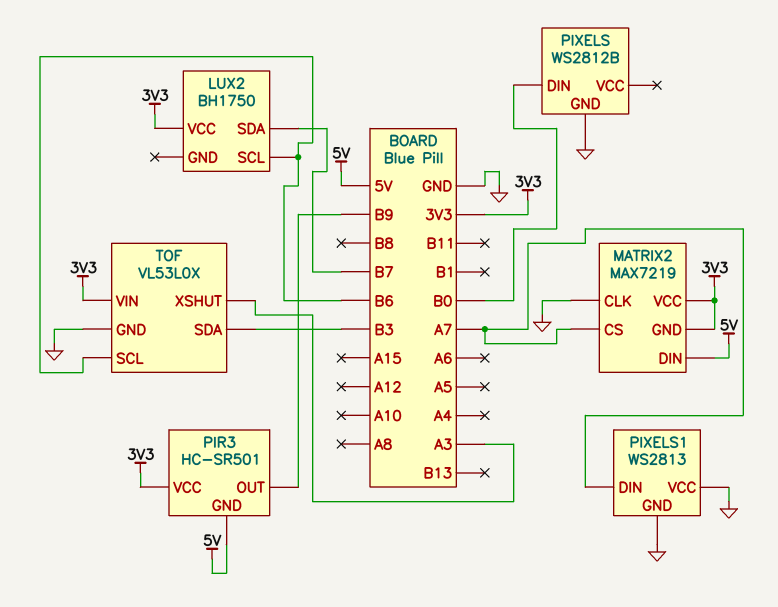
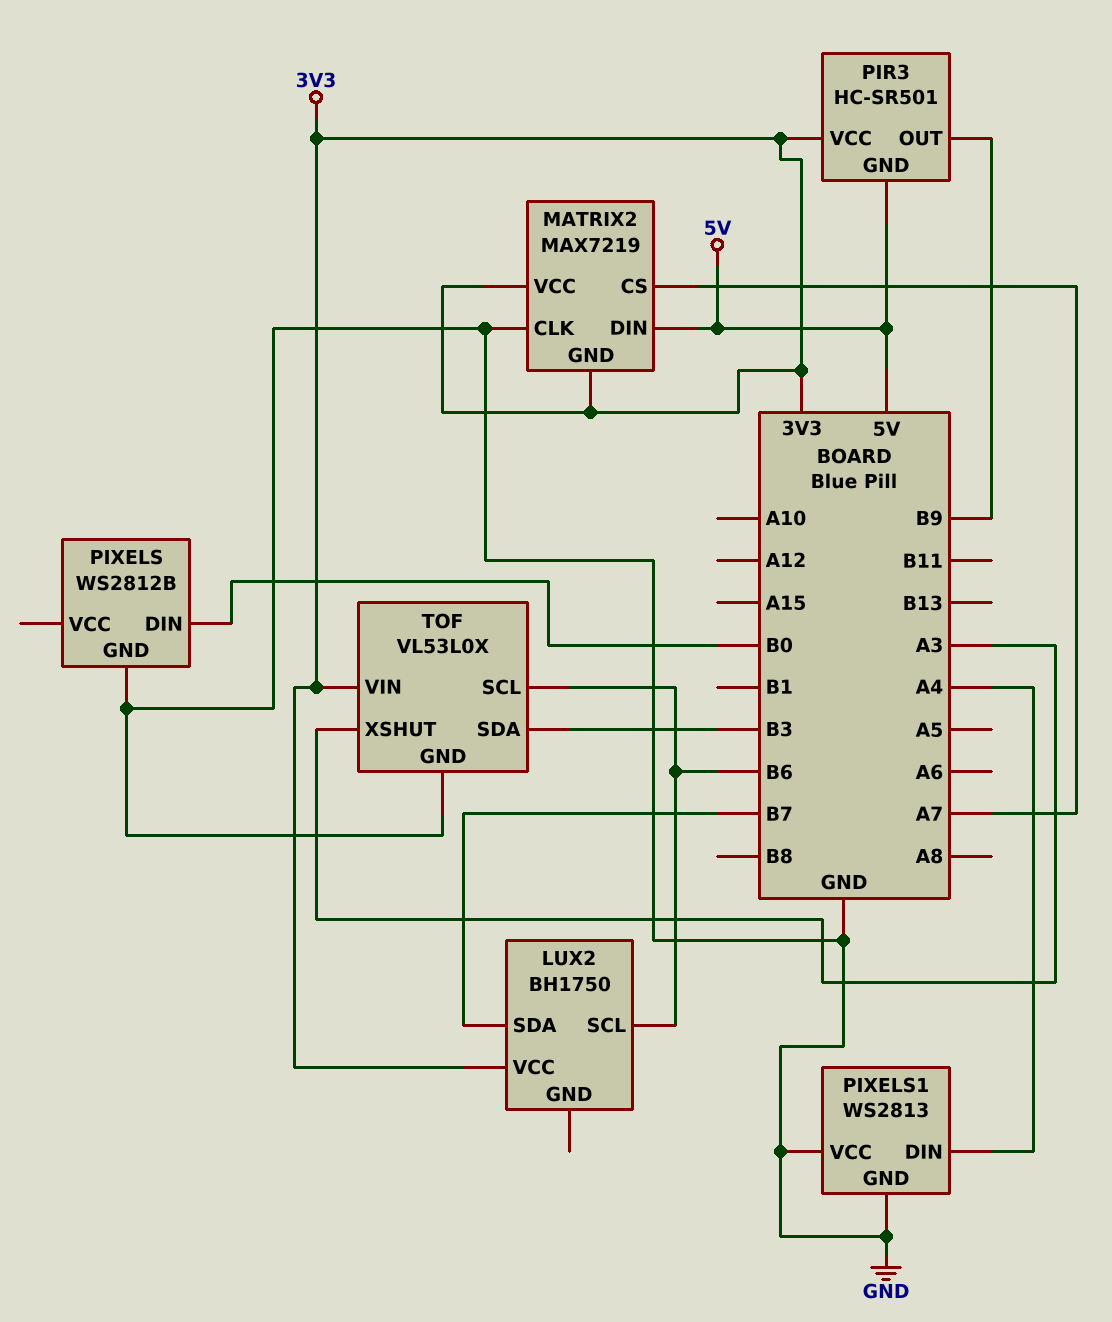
PIXELS1 pin DIN: A7 -> A4

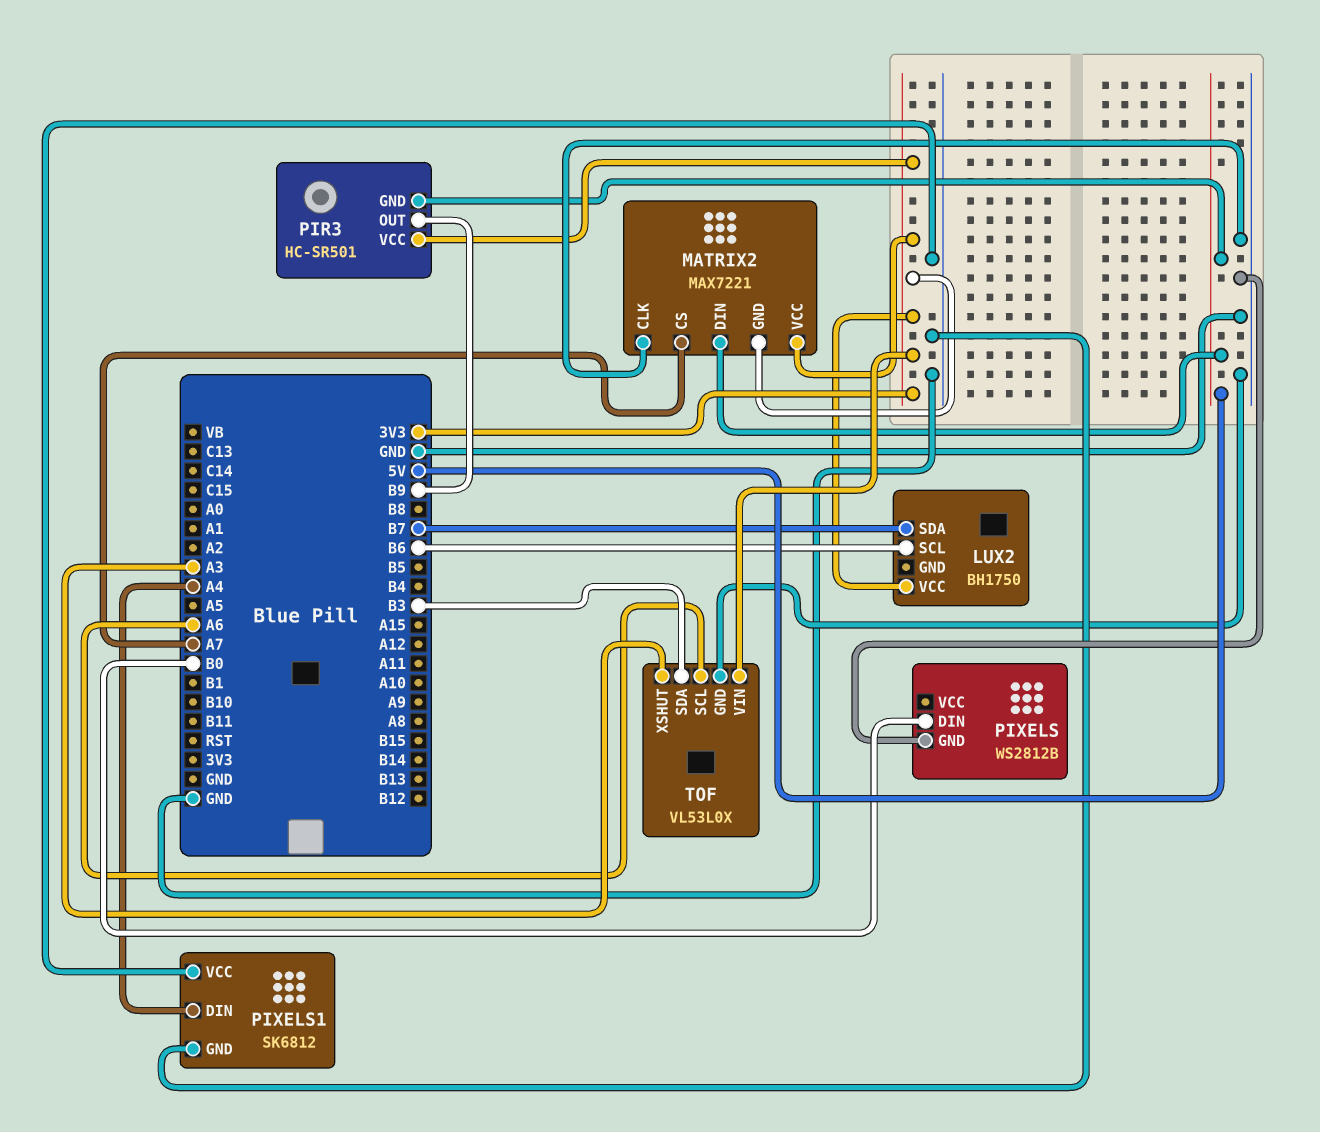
MATRIX2: MAX7219 -> MAX7221
PIXELS1: WS2813 -> SK6812
TOF pin SCL: B6 -> A6

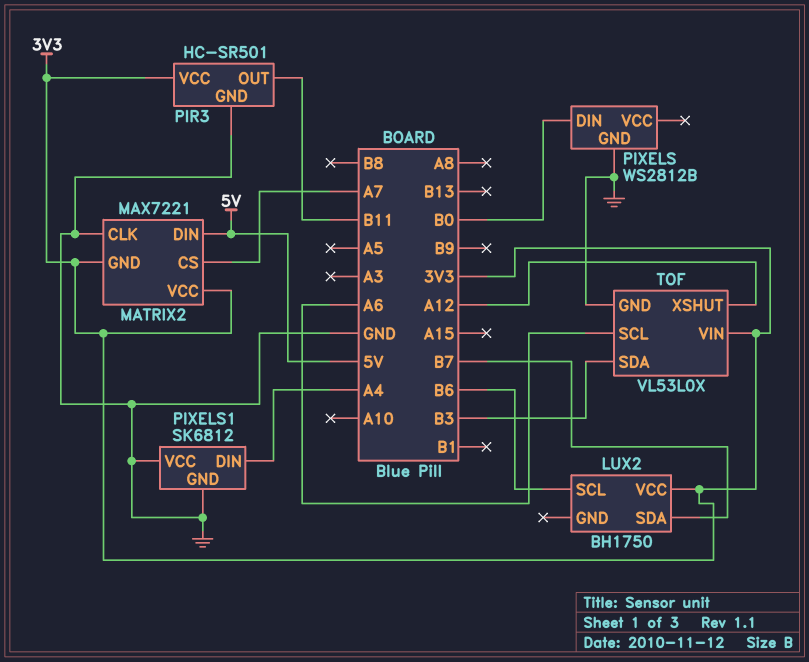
PIR3 pin GND: 5V -> GND
PIR3 pin OUT: B9 -> B11
TOF pin XSHUT: A3 -> A12

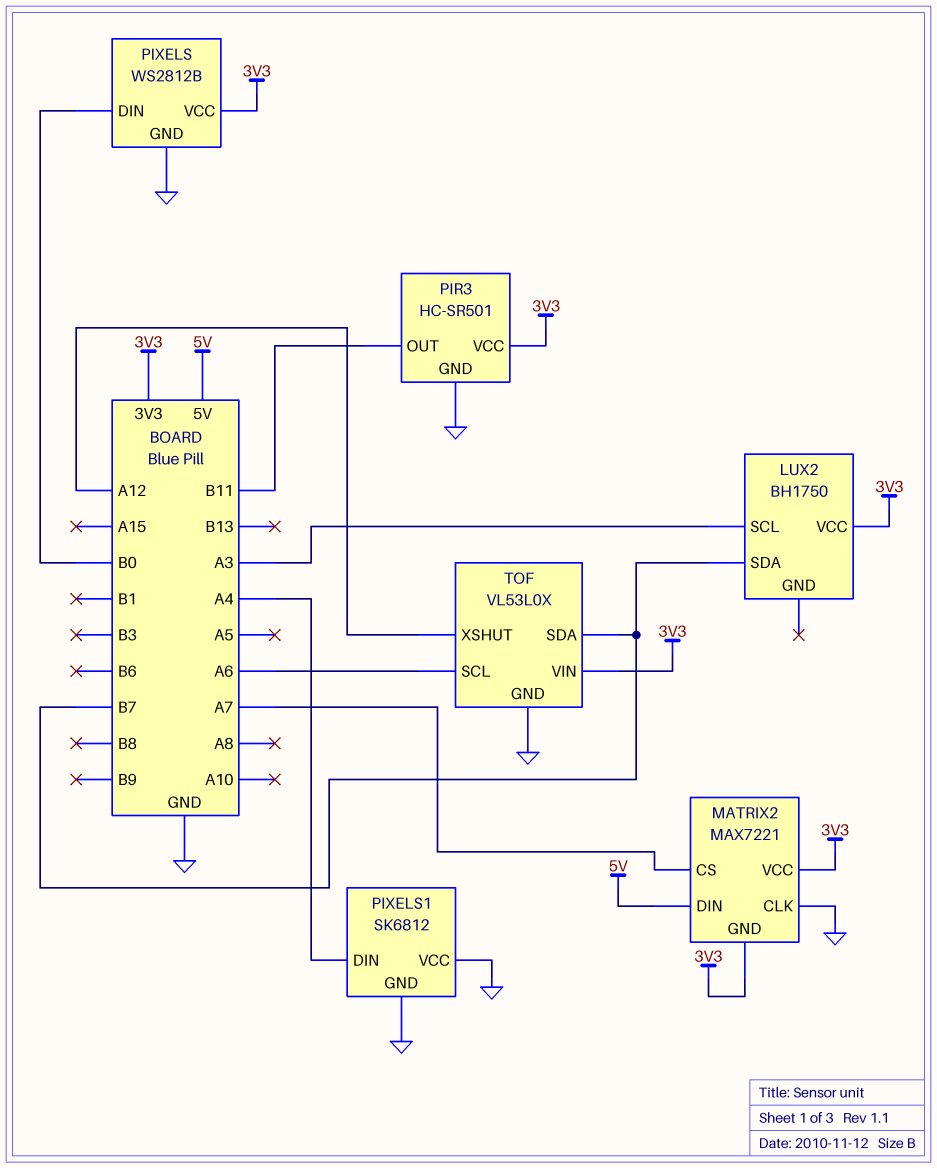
LUX2 pin SCL: B6 -> A3
PIXELS pin VCC: none -> 3V3
TOF pin SDA: B3 -> B7

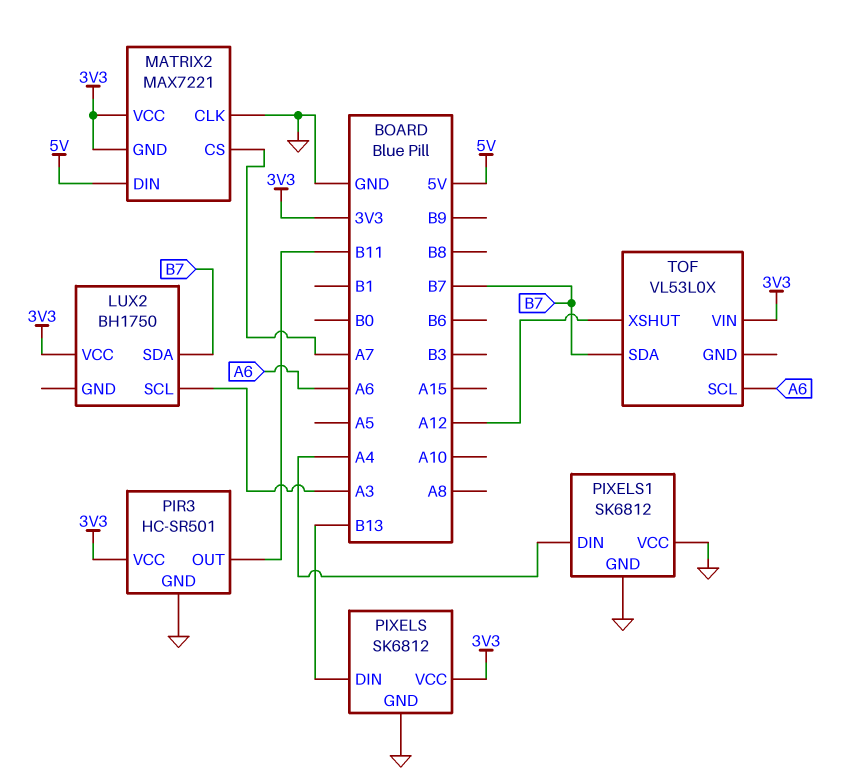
PIXELS: WS2812B -> SK6812
PIXELS pin DIN: B0 -> B13
TOF pin GND: GND -> none

